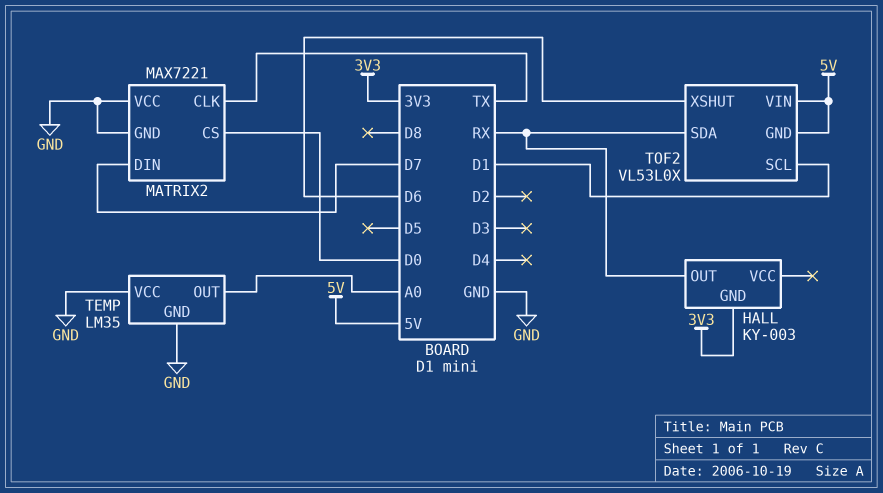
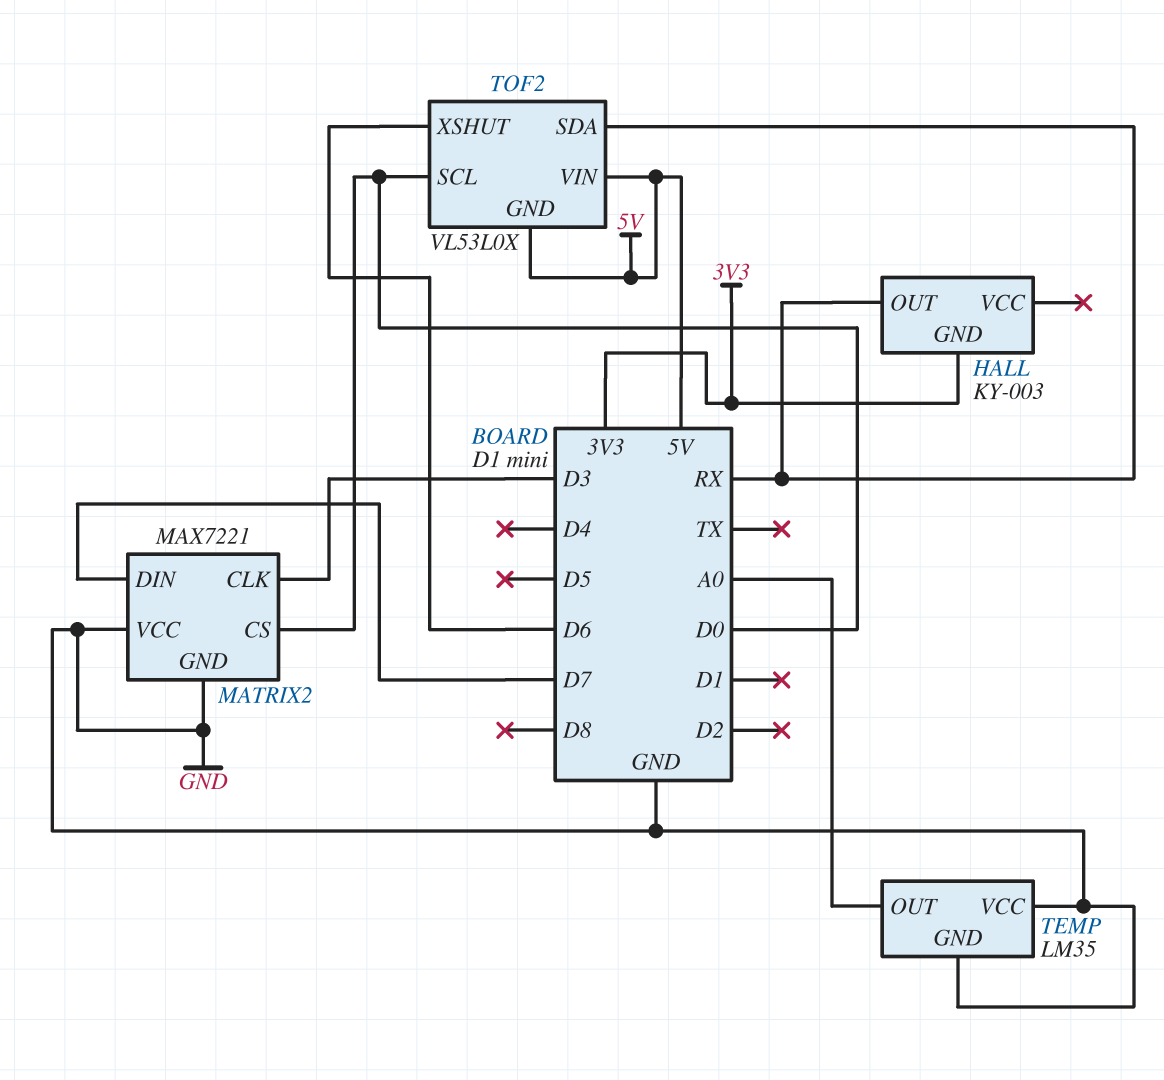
MATRIX2 pin CLK: TX -> D3
TOF2 pin SCL: D1 -> D0

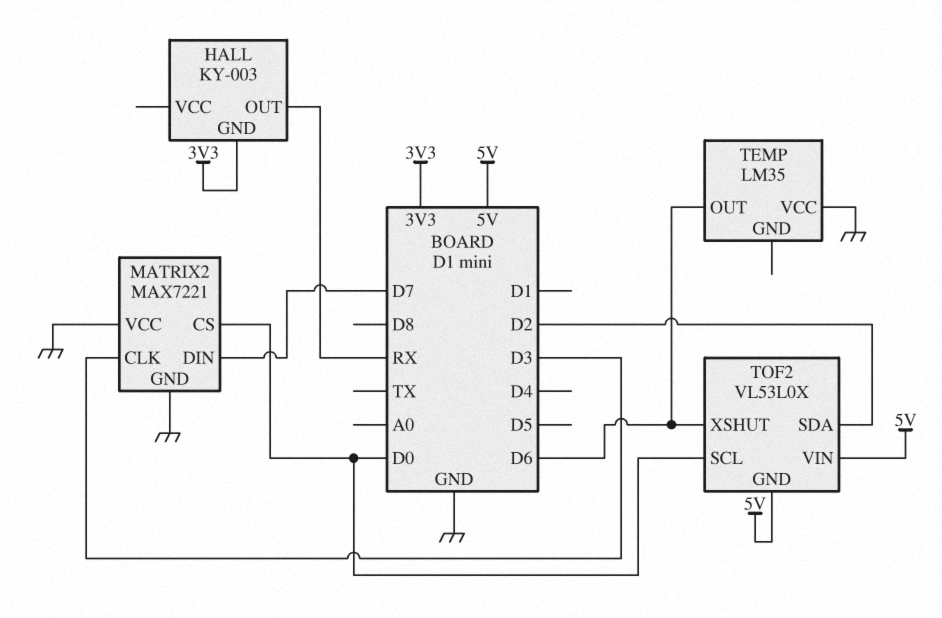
TEMP pin GND: GND -> none
TEMP pin OUT: A0 -> D6
TOF2 pin SDA: RX -> D2

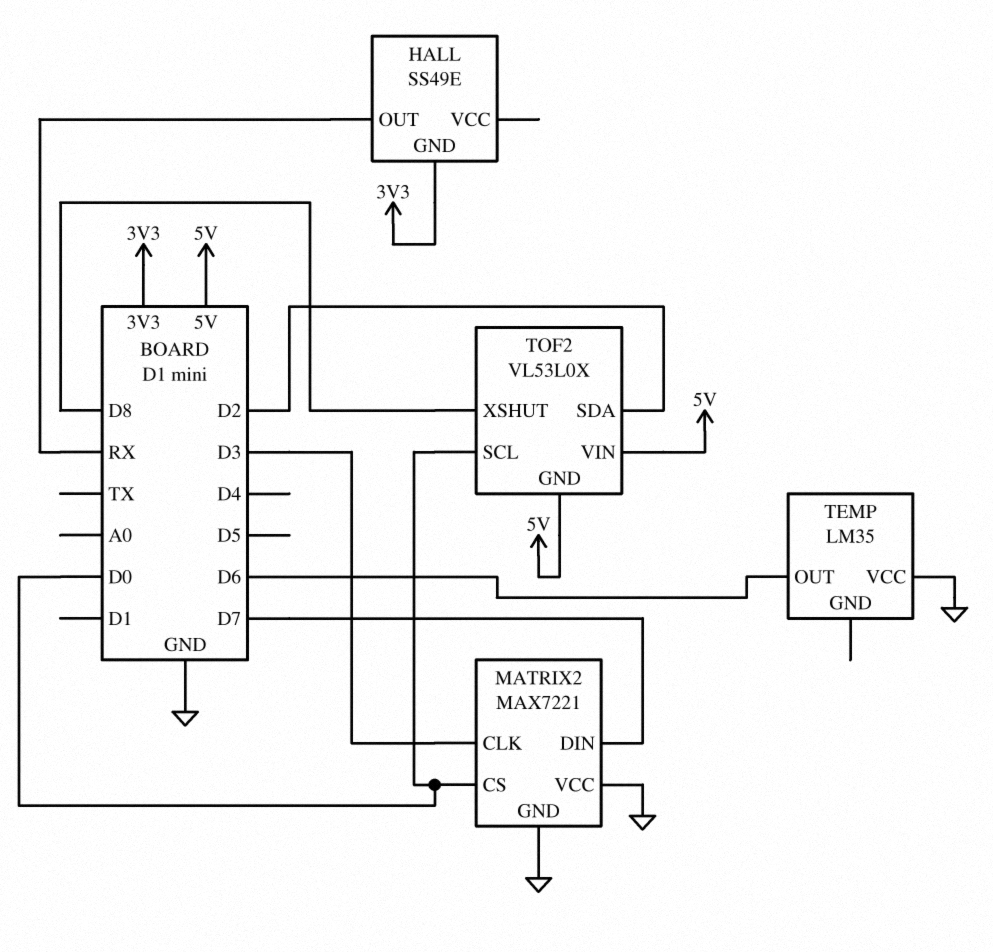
HALL: KY-003 -> SS49E
TOF2 pin XSHUT: D6 -> D8

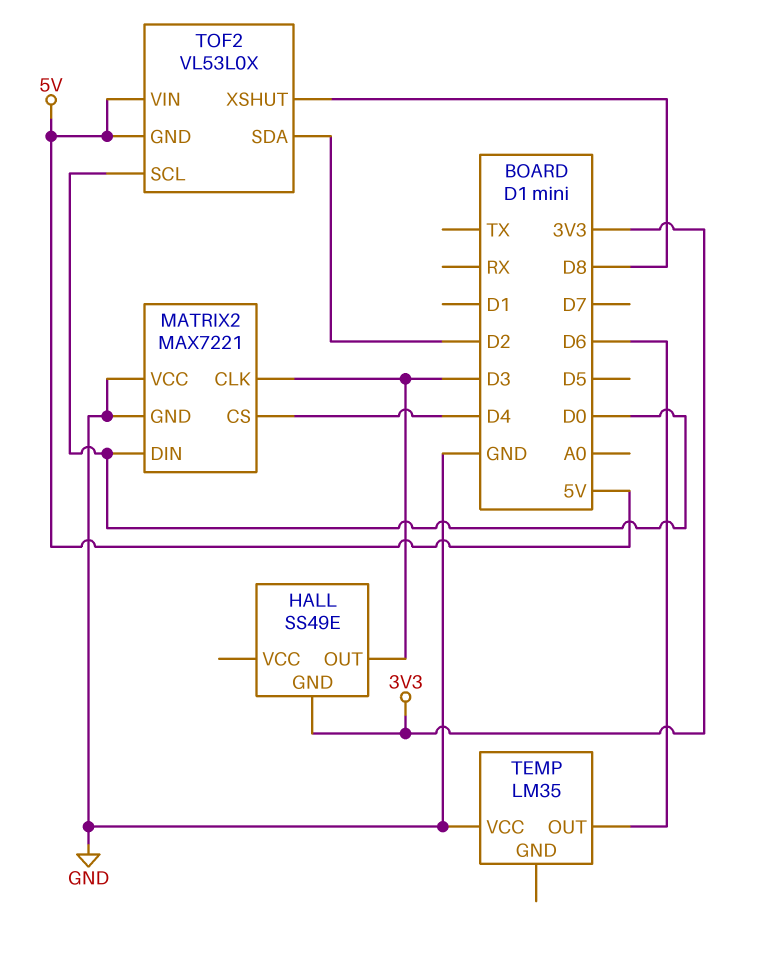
HALL pin OUT: RX -> D3
MATRIX2 pin CS: D0 -> D4
MATRIX2 pin DIN: D7 -> D0

